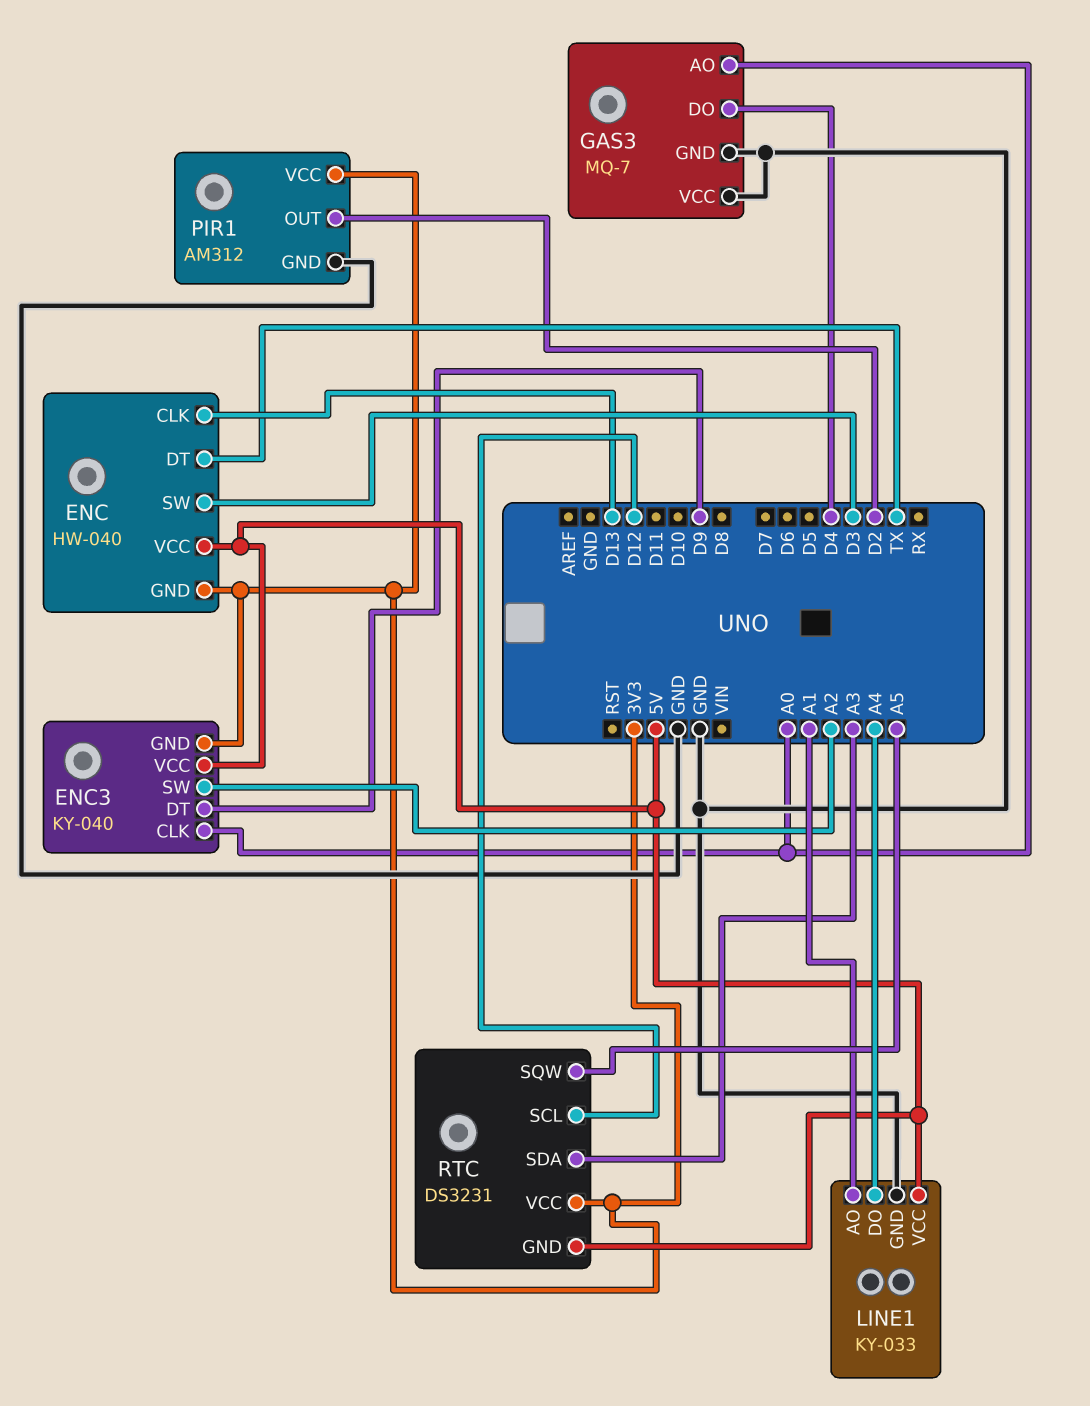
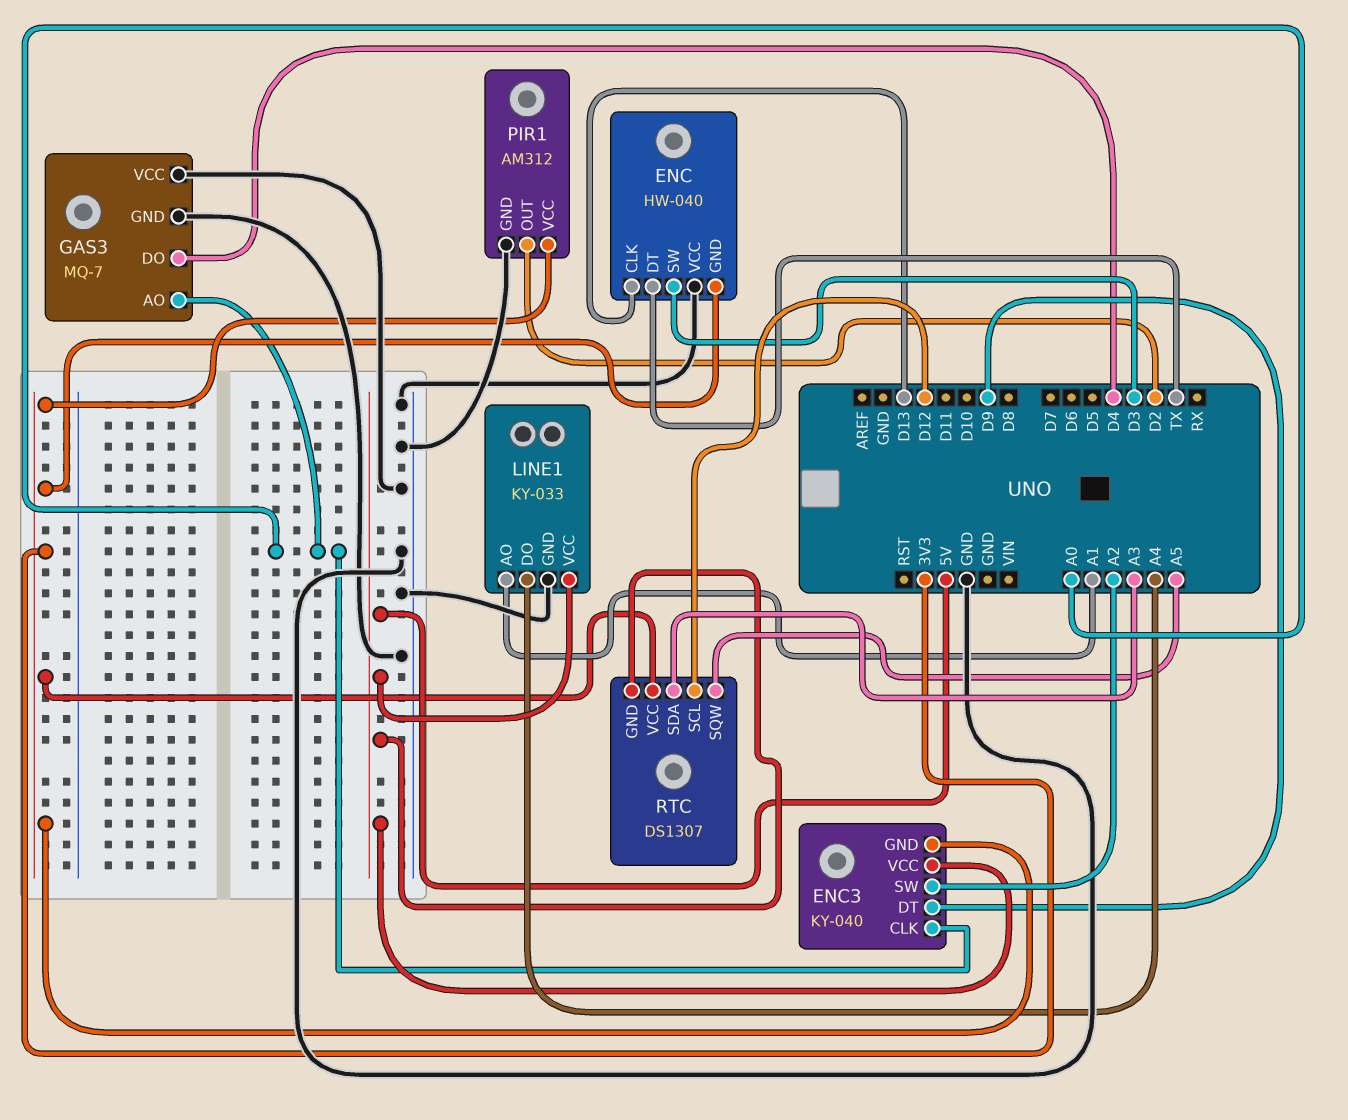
ENC pin VCC: 5V -> GND
RTC: DS3231 -> DS1307

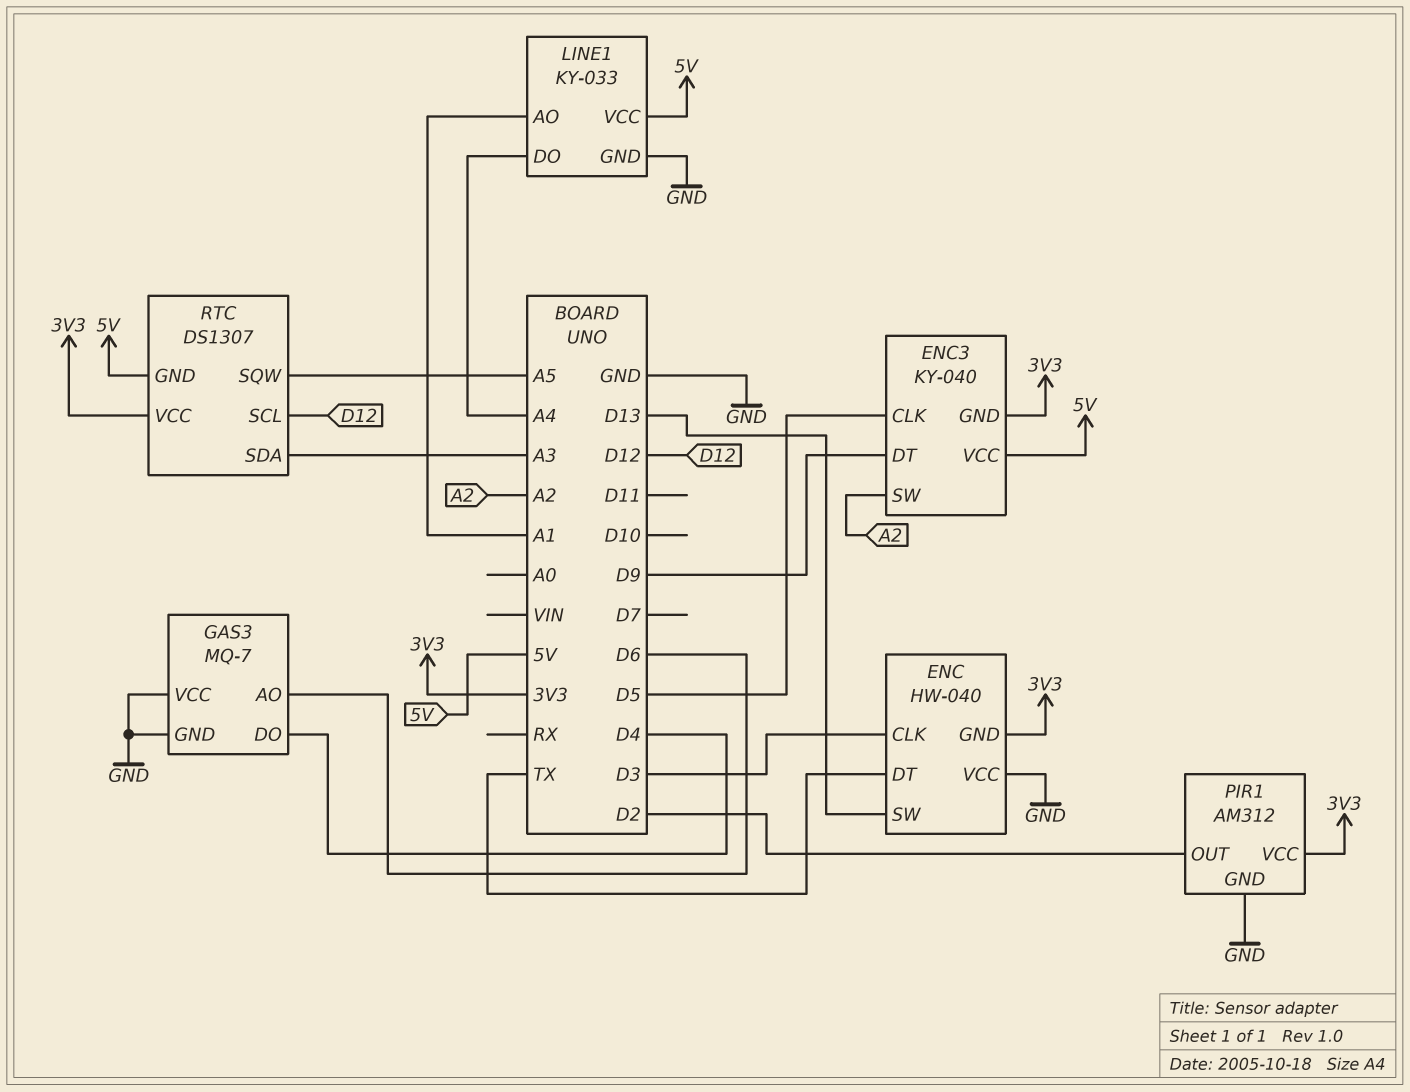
ENC pin CLK: D13 -> D3
ENC pin SW: D3 -> D13
ENC3 pin CLK: A0 -> D5
GAS3 pin AO: A0 -> D6

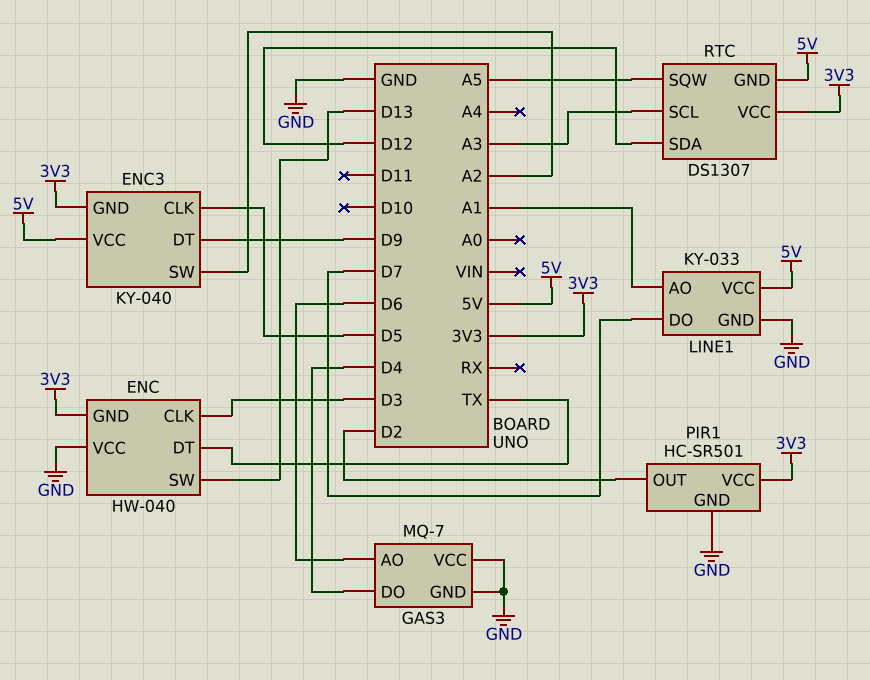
LINE1 pin DO: A4 -> D7
PIR1: AM312 -> HC-SR501
RTC pin SCL: D12 -> A3
RTC pin SDA: A3 -> D12

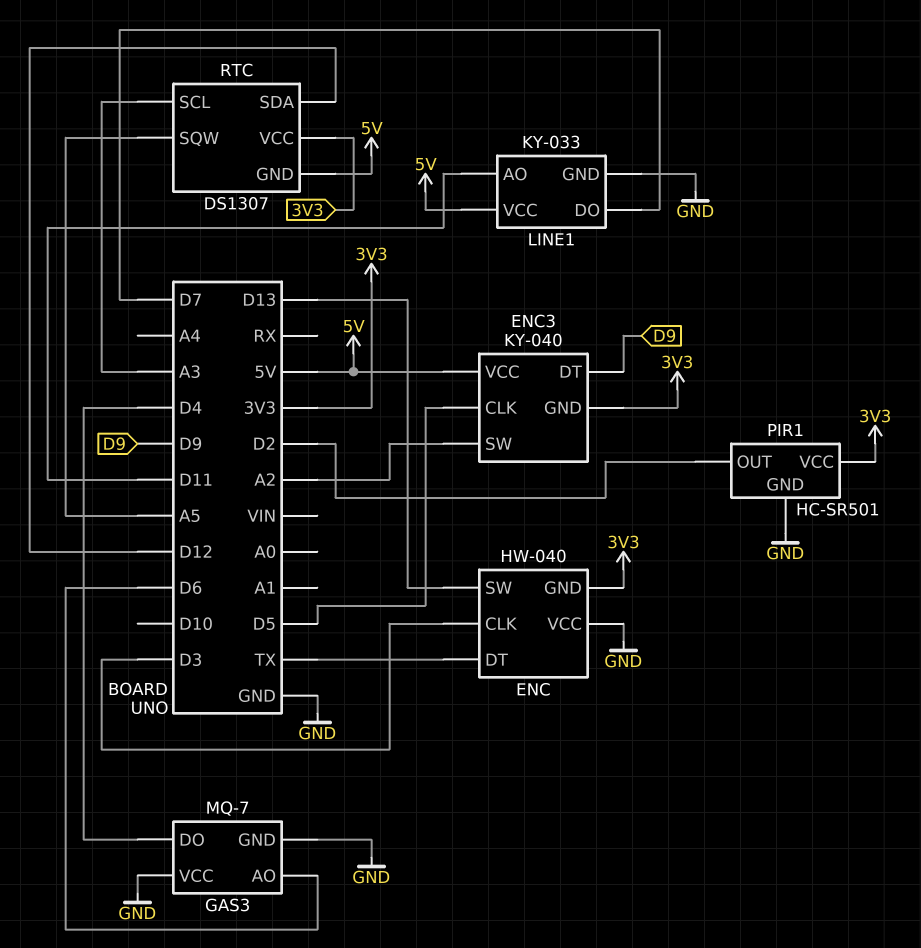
LINE1 pin AO: A1 -> D11

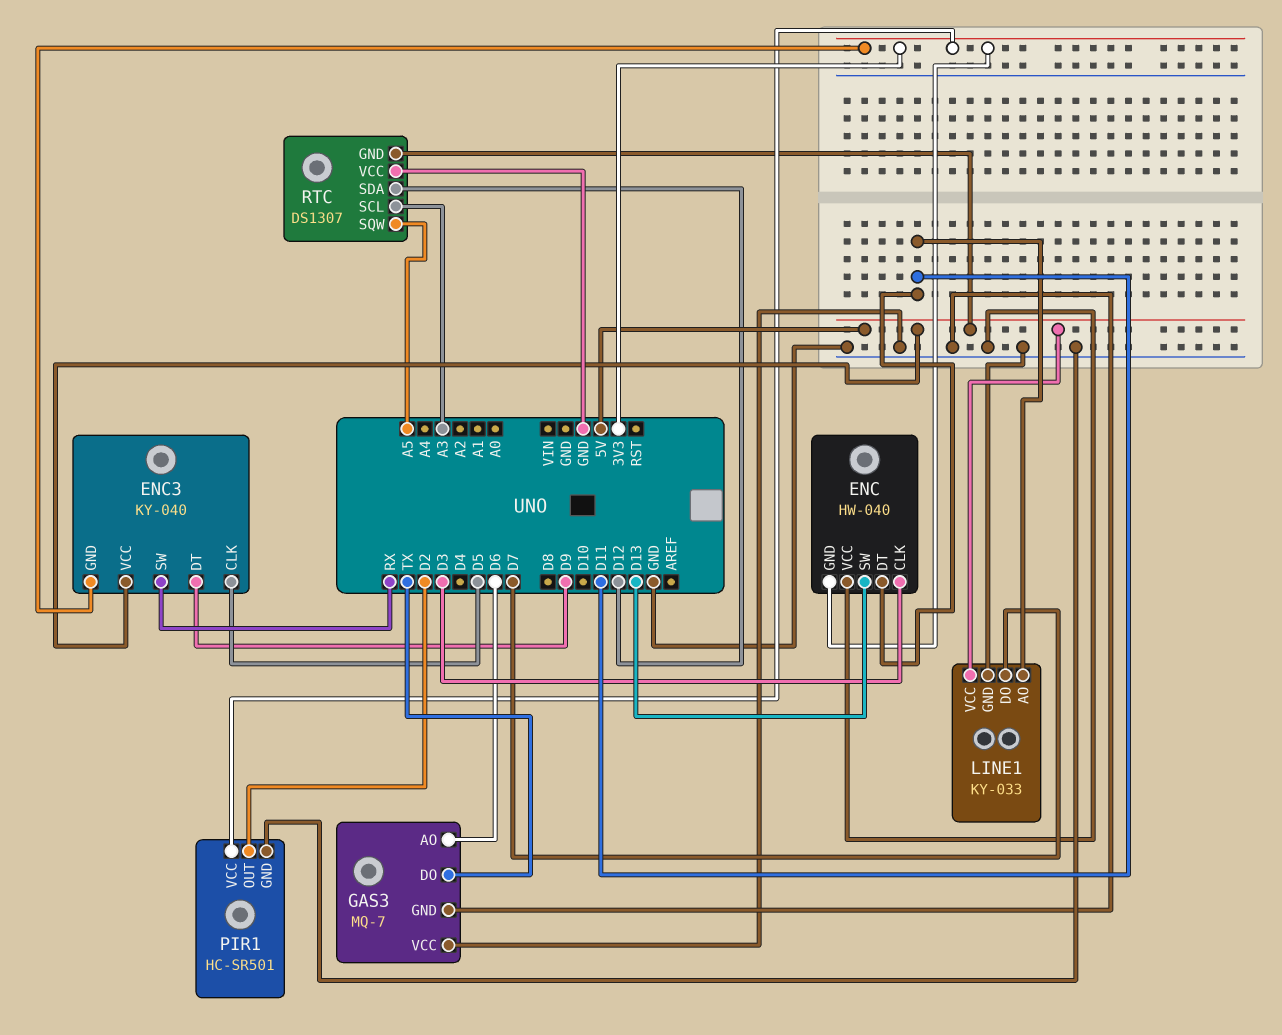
ENC pin DT: TX -> D11
ENC3 pin SW: A2 -> RX
GAS3 pin DO: D4 -> TX
RTC pin VCC: 3V3 -> GND

